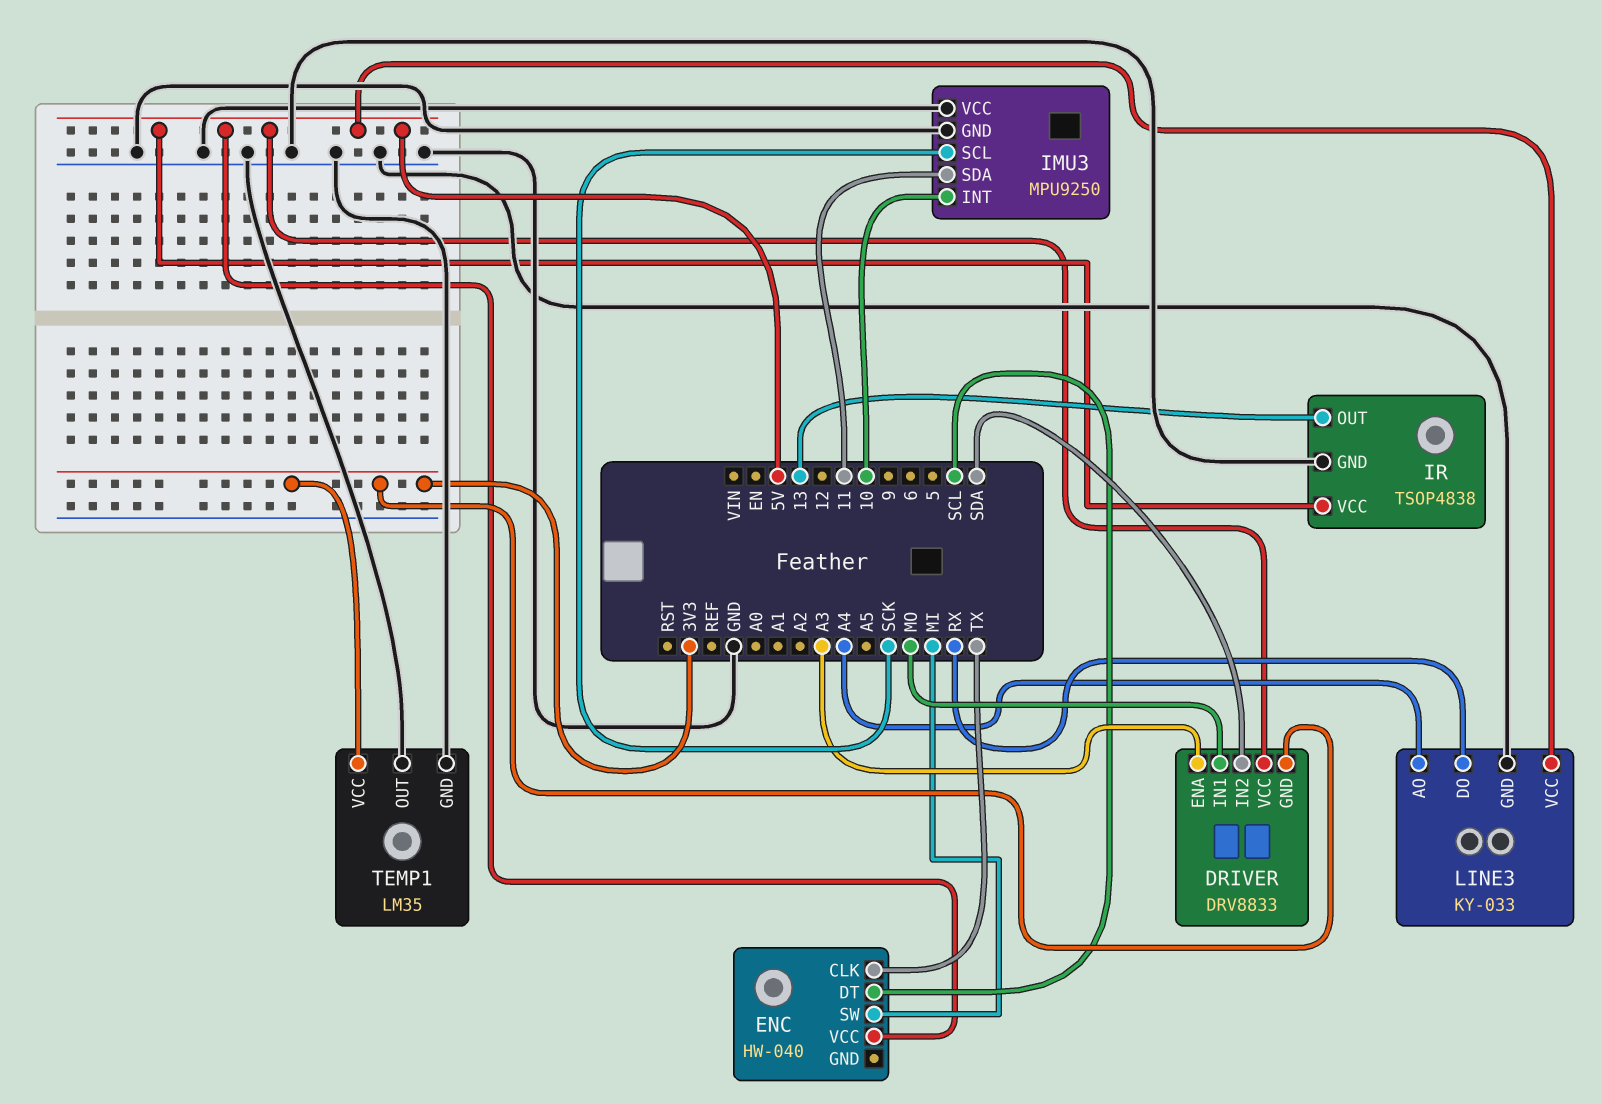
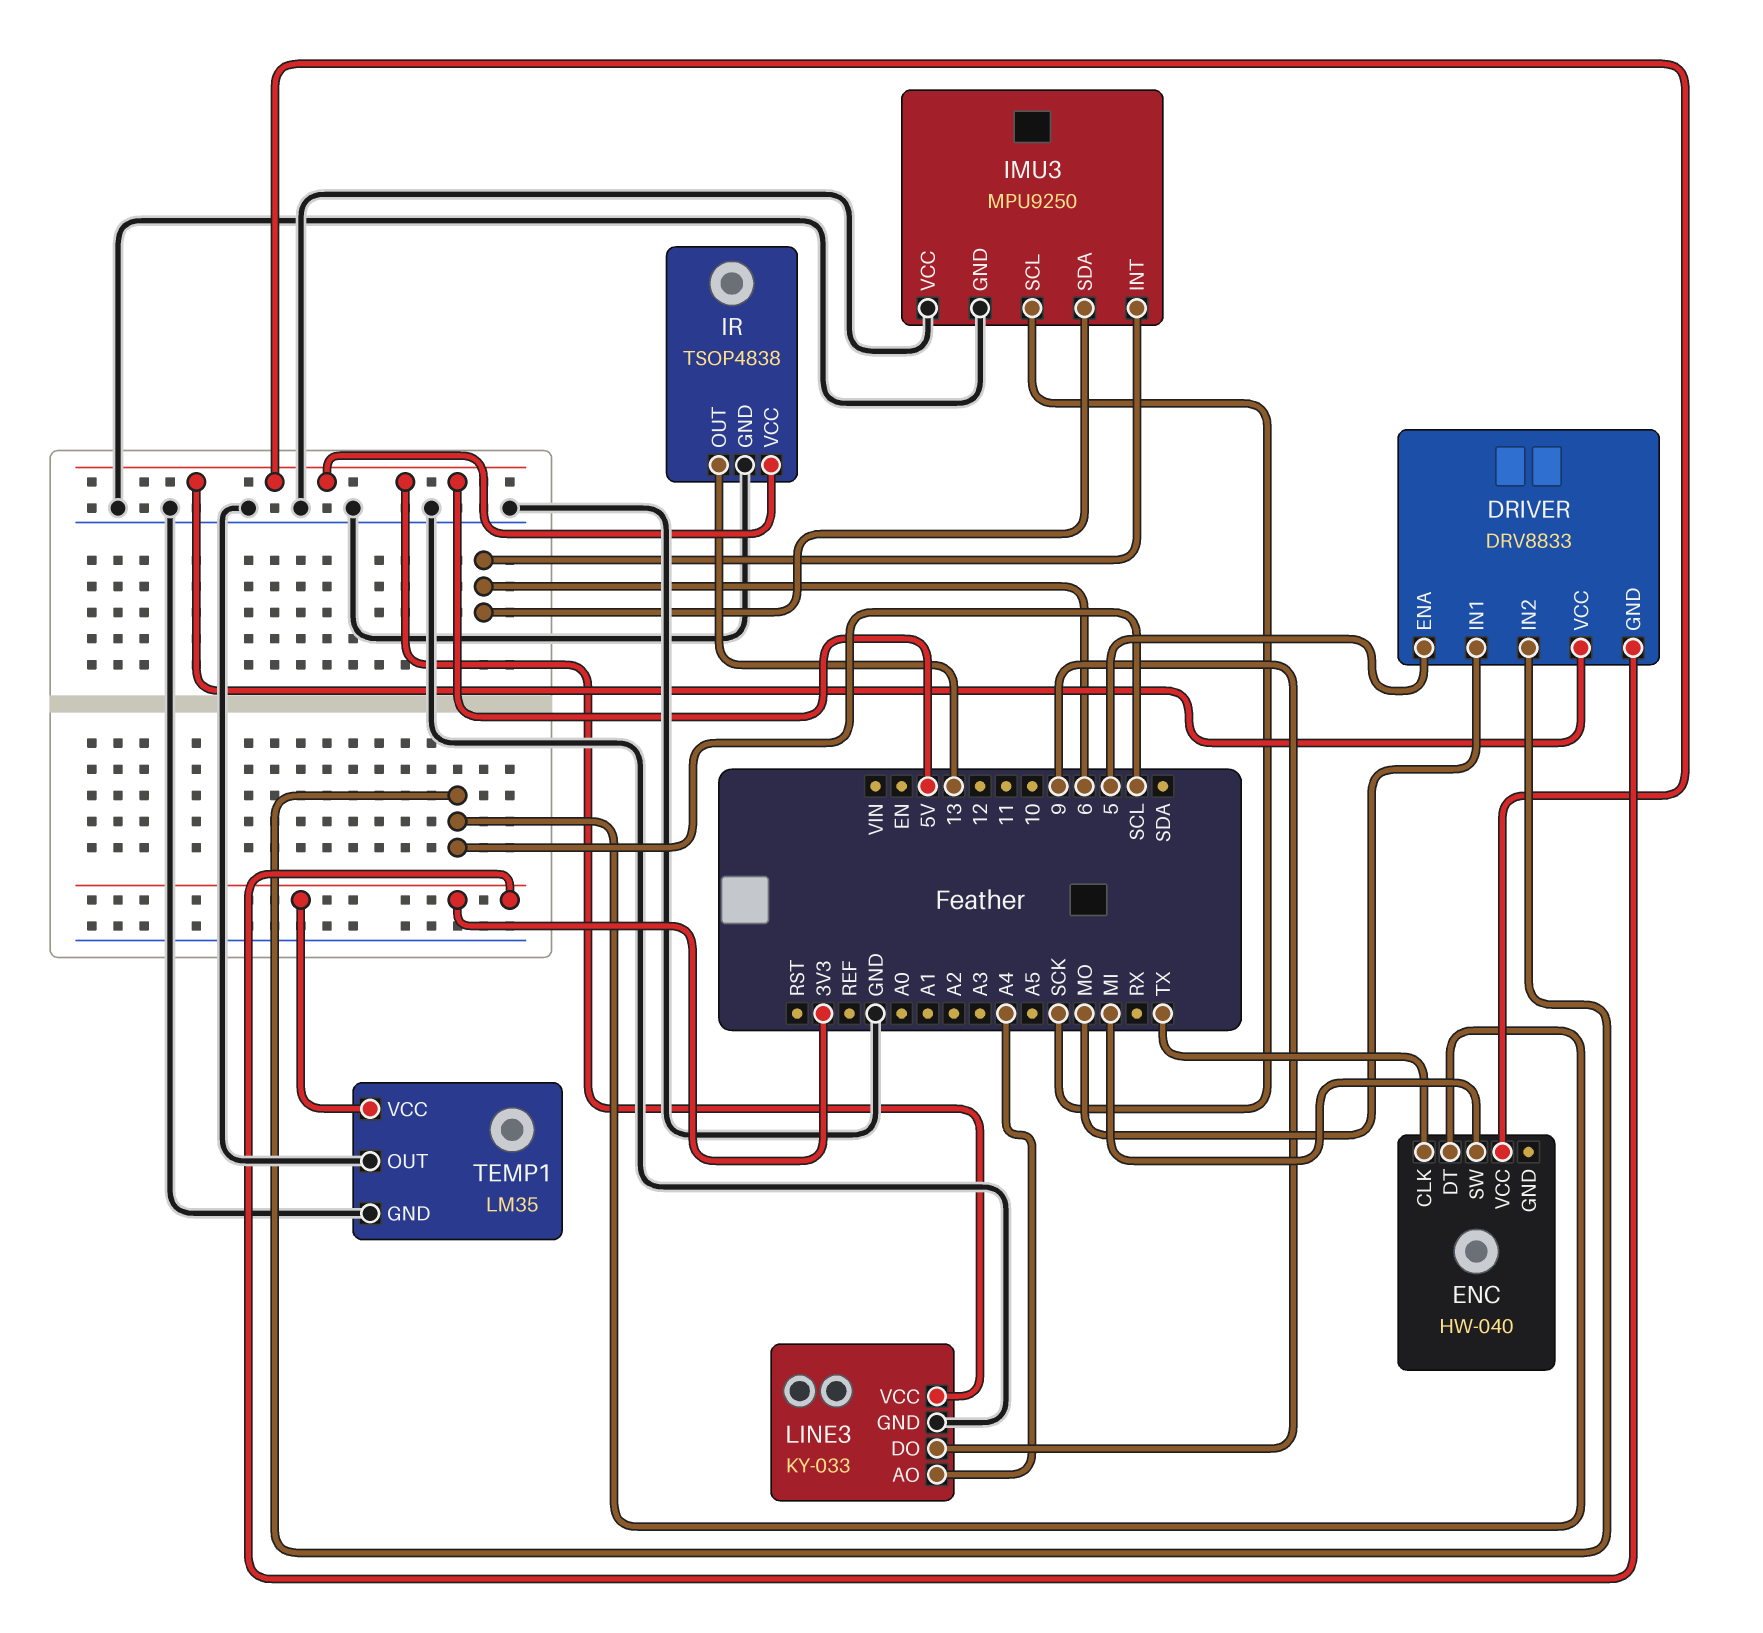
DRIVER pin ENA: A3 -> 5
DRIVER pin IN2: SDA -> SCL
IMU3 pin INT: 10 -> 6
IMU3 pin SDA: 11 -> 6
LINE3 pin DO: RX -> 9

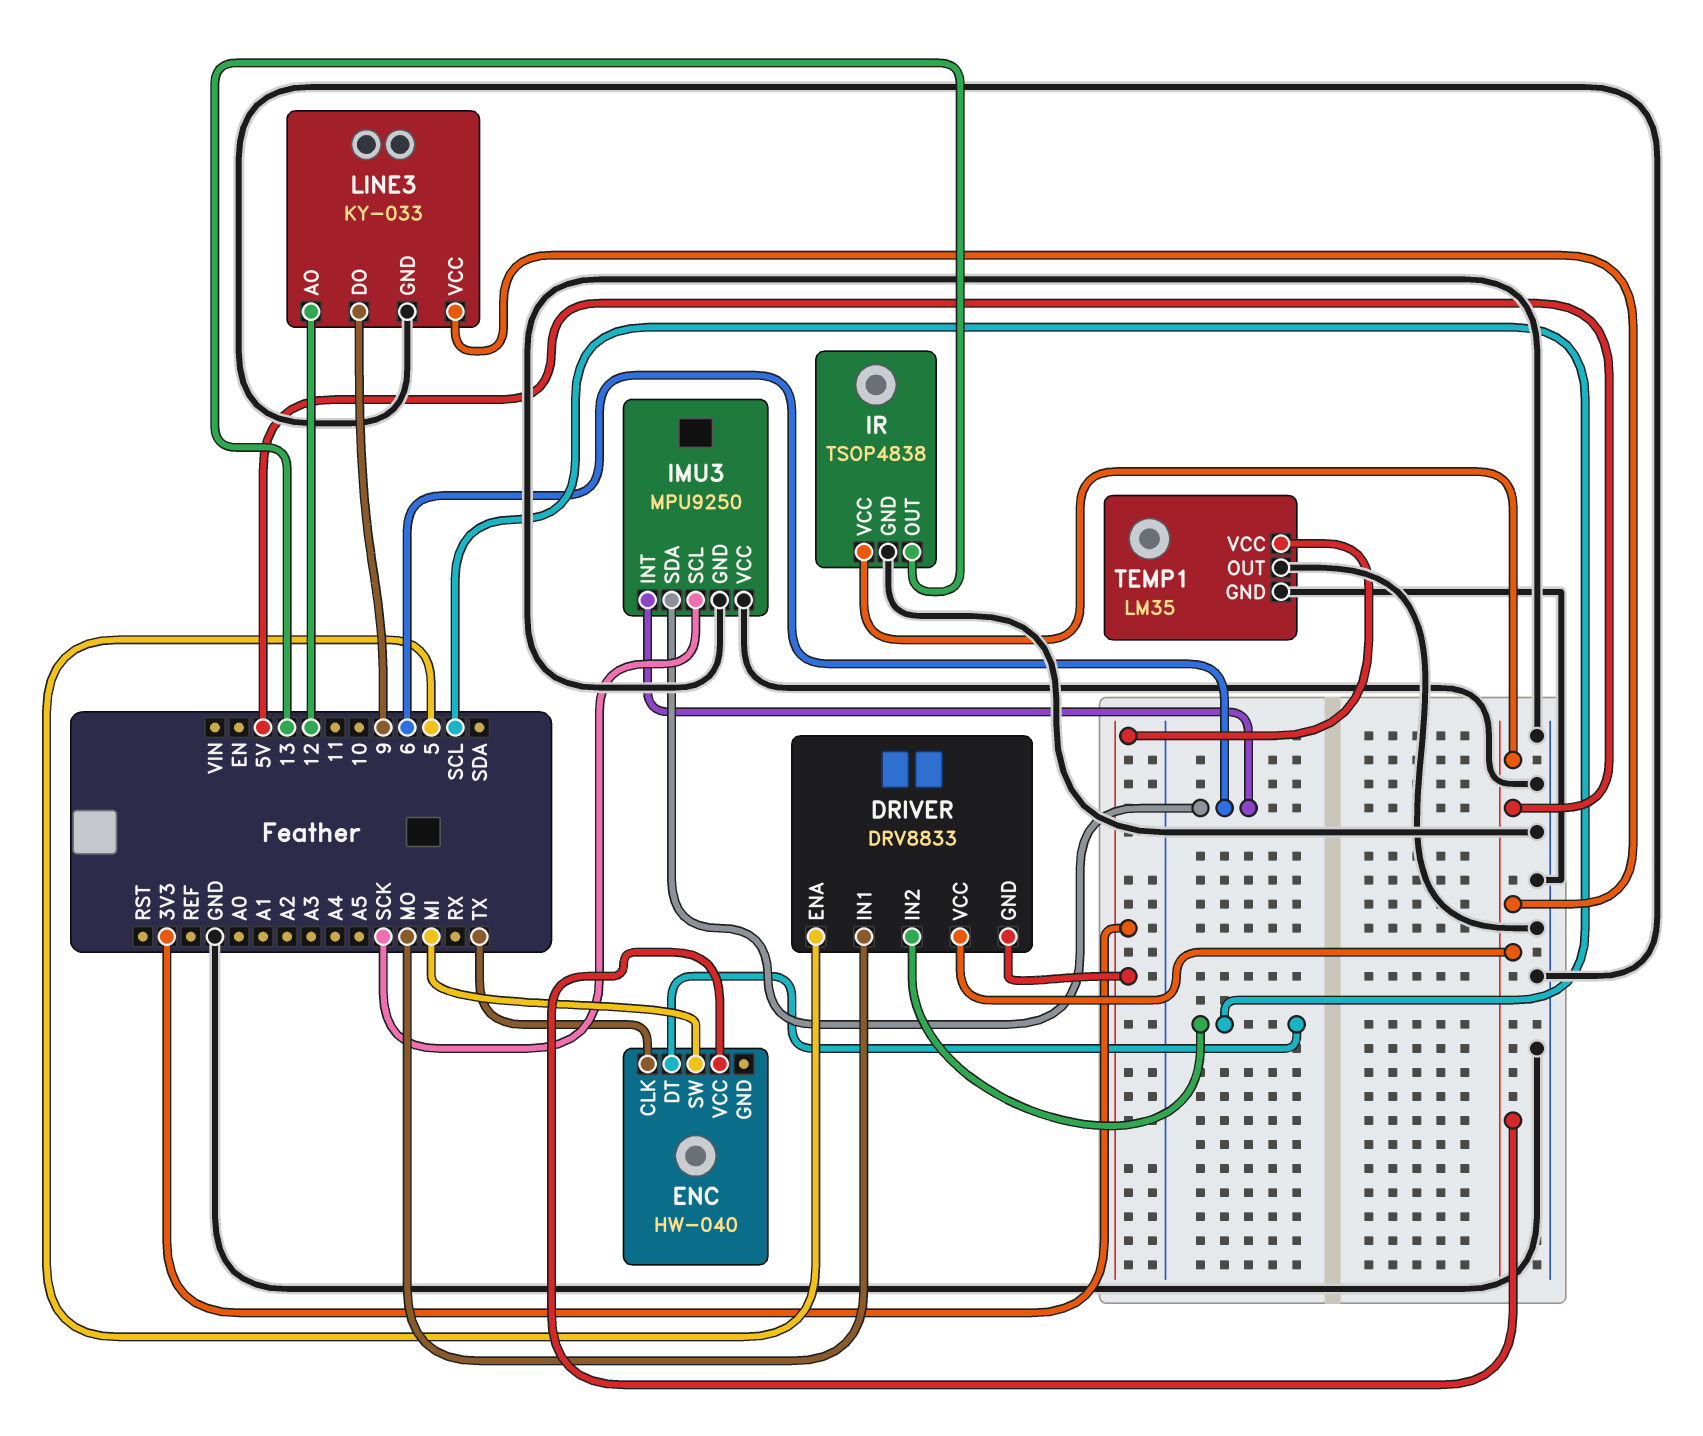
LINE3 pin AO: A4 -> 12

